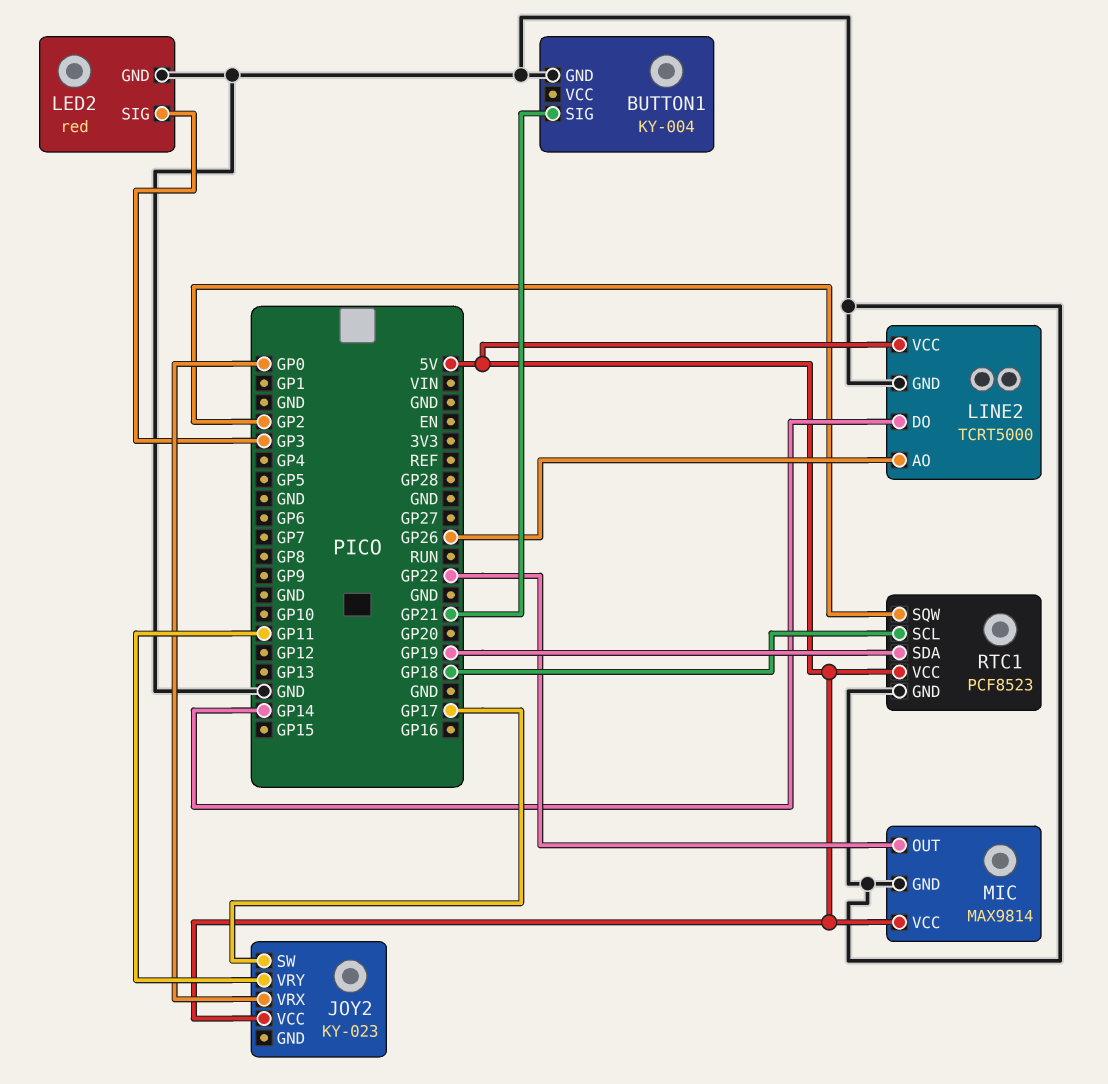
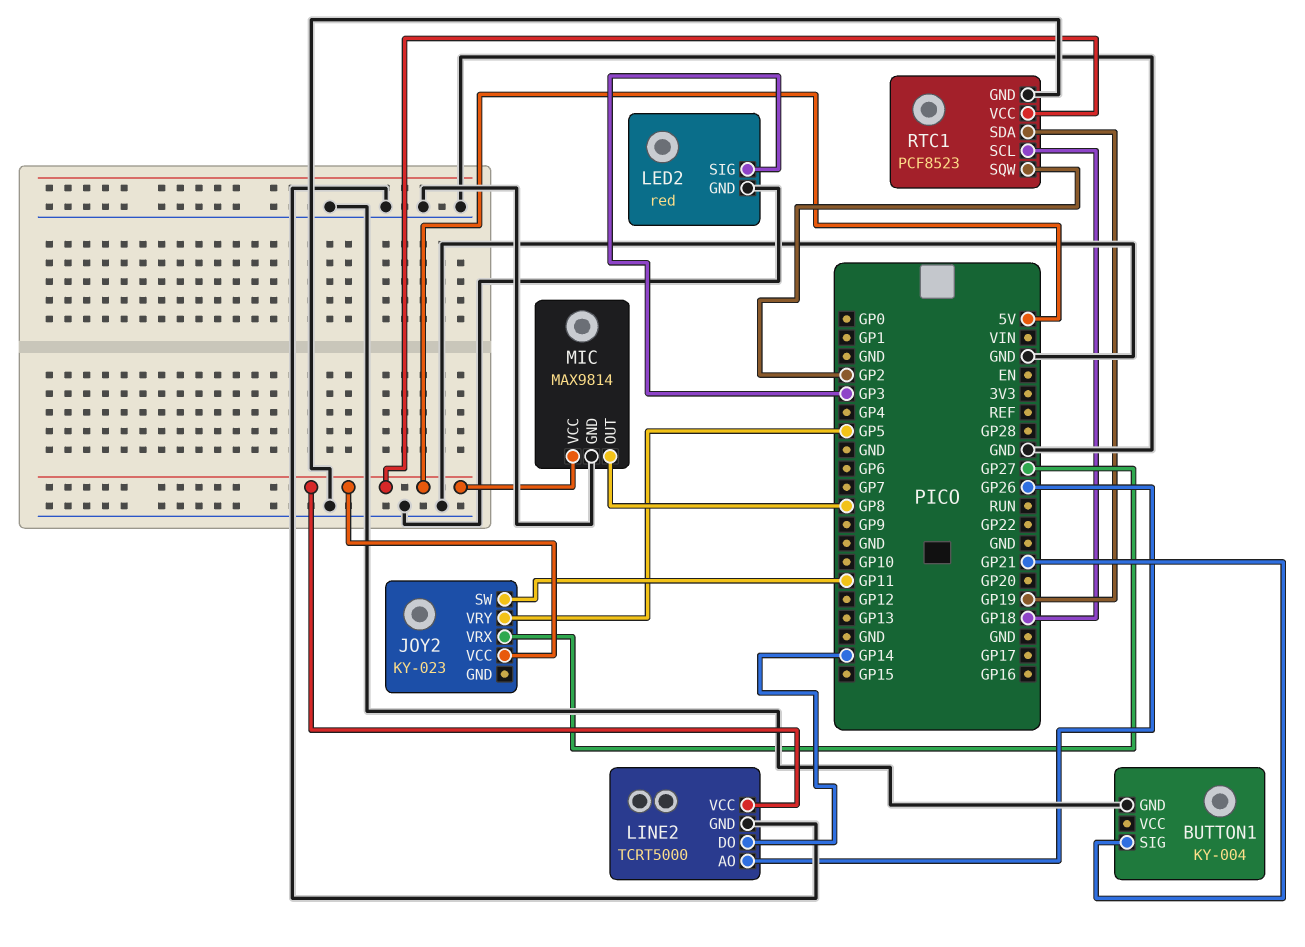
JOY2 pin SW: GP17 -> GP11
JOY2 pin VRX: GP0 -> GP27
JOY2 pin VRY: GP11 -> GP5
MIC pin OUT: GP22 -> GP8

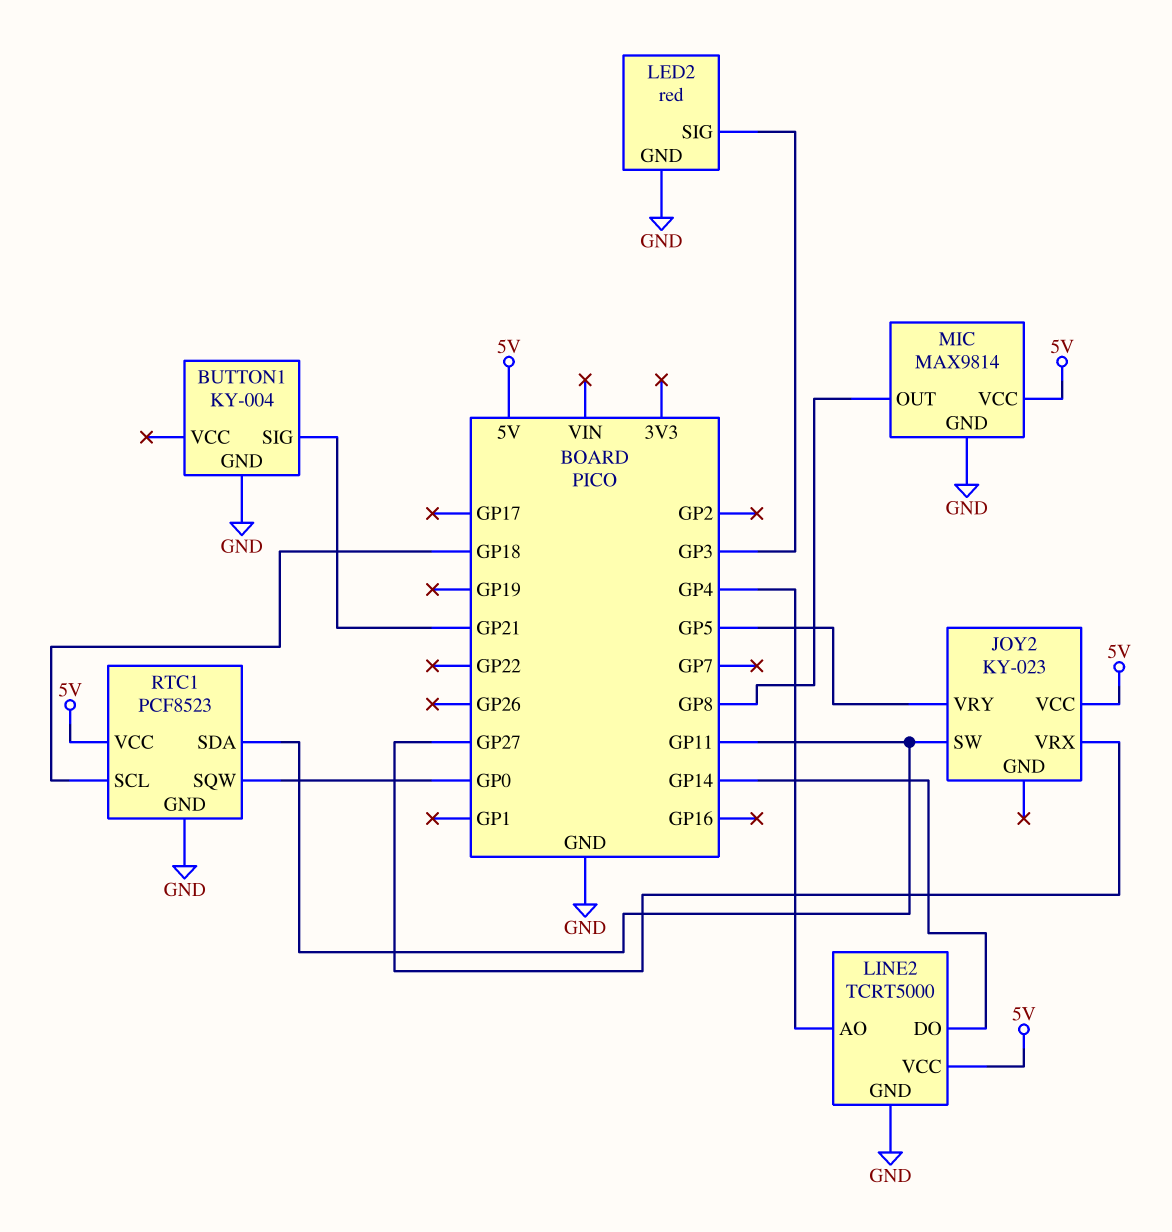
LINE2 pin AO: GP26 -> GP4
RTC1 pin SDA: GP19 -> GP11
RTC1 pin SQW: GP2 -> GP0

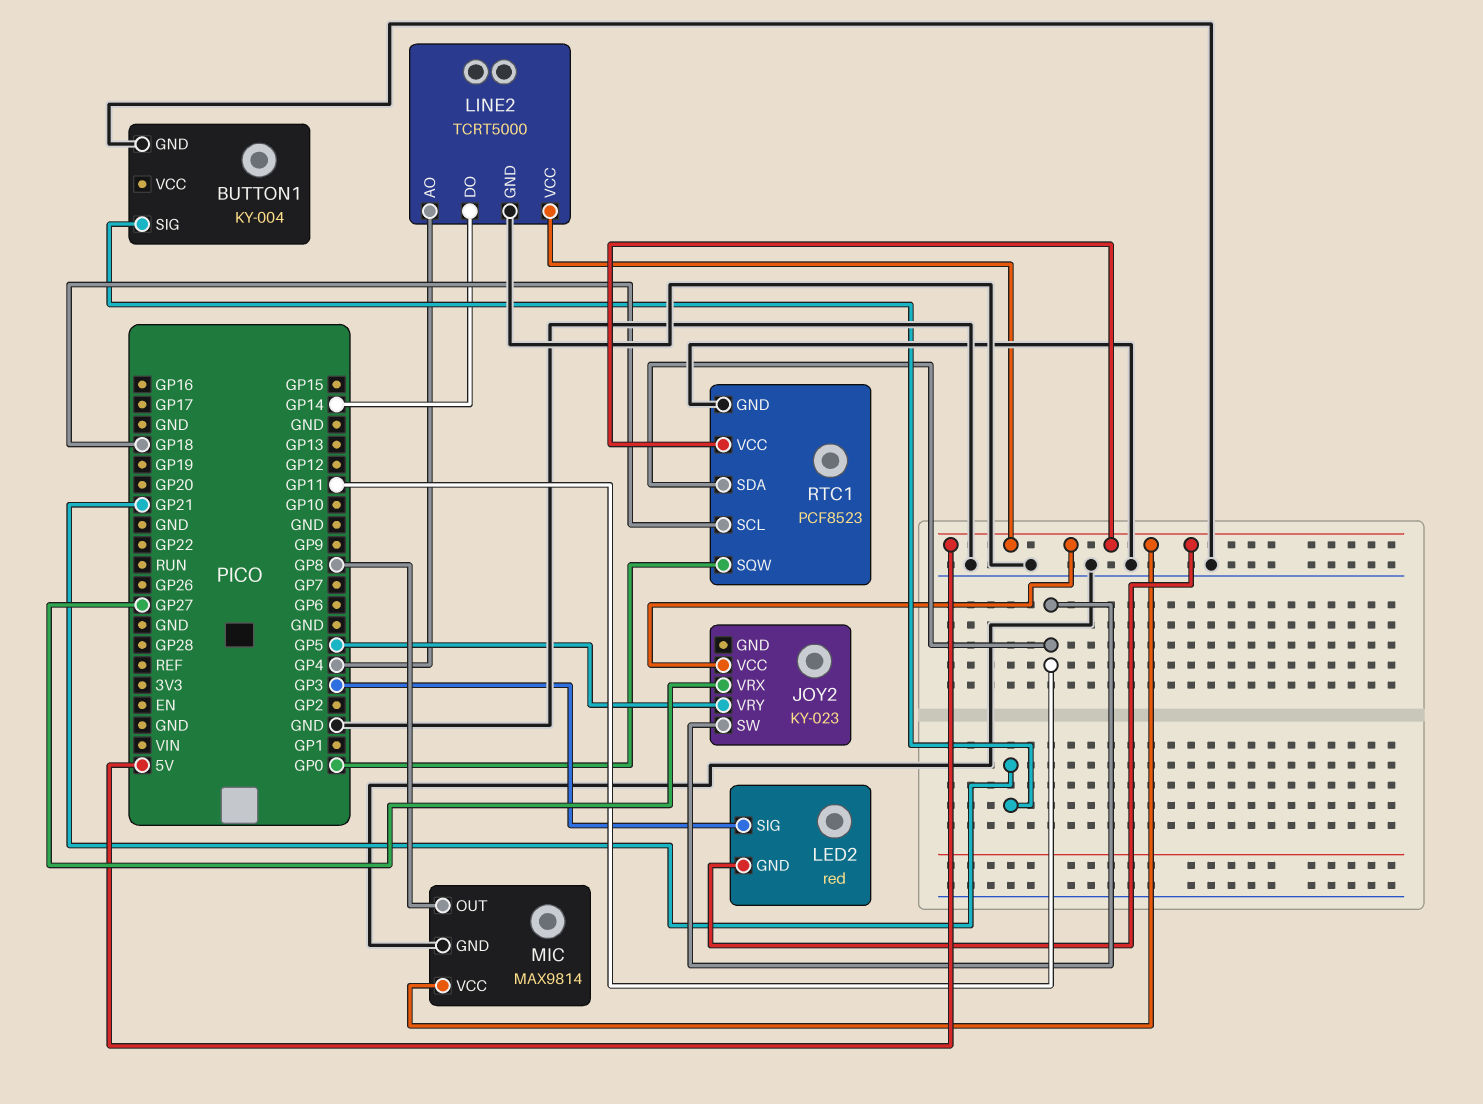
LED2 pin GND: GND -> 5V

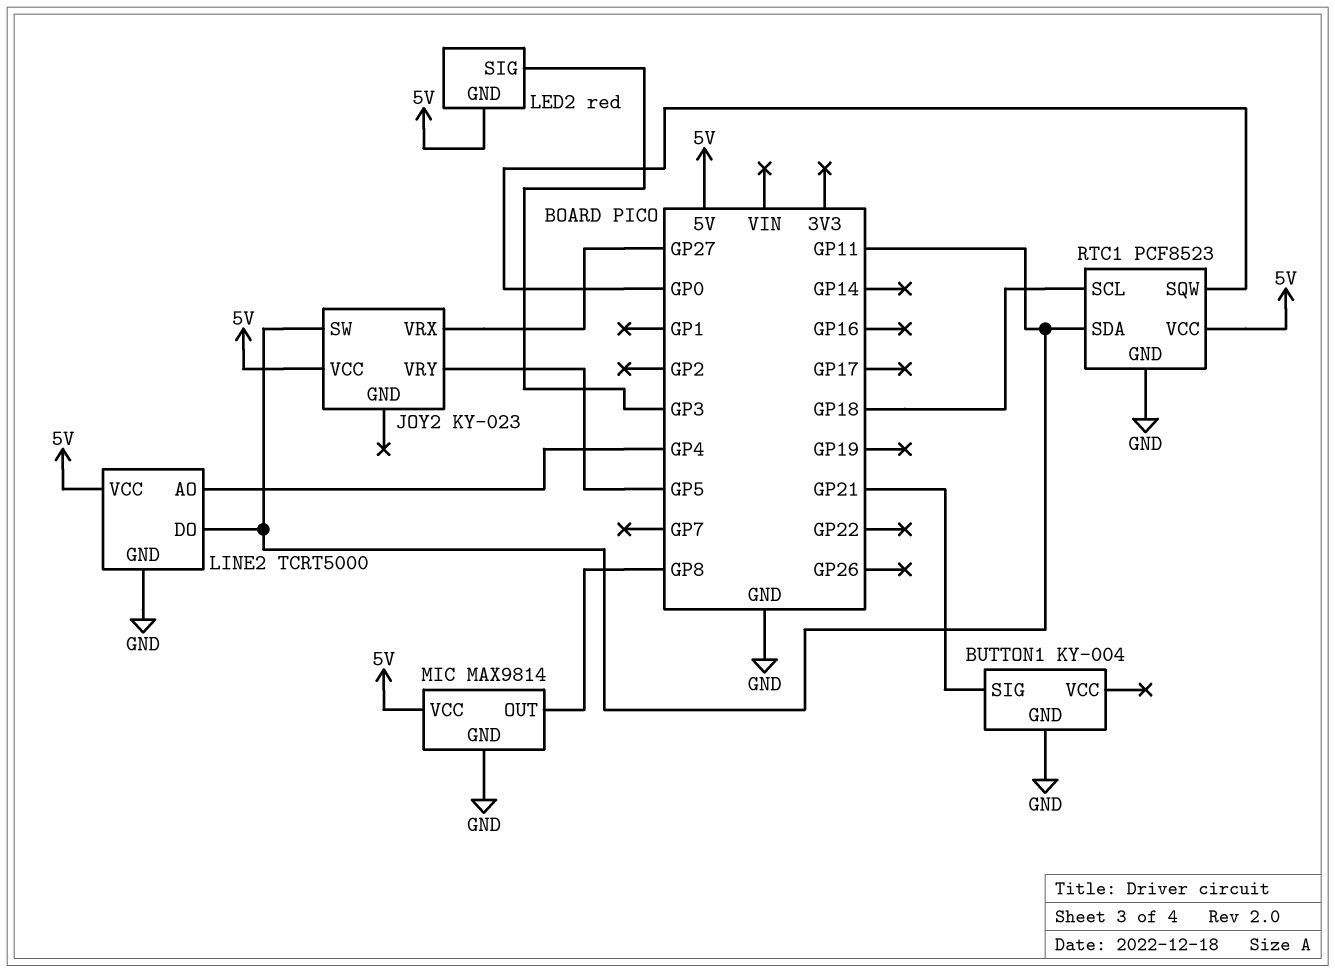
LINE2 pin DO: GP14 -> GP11

